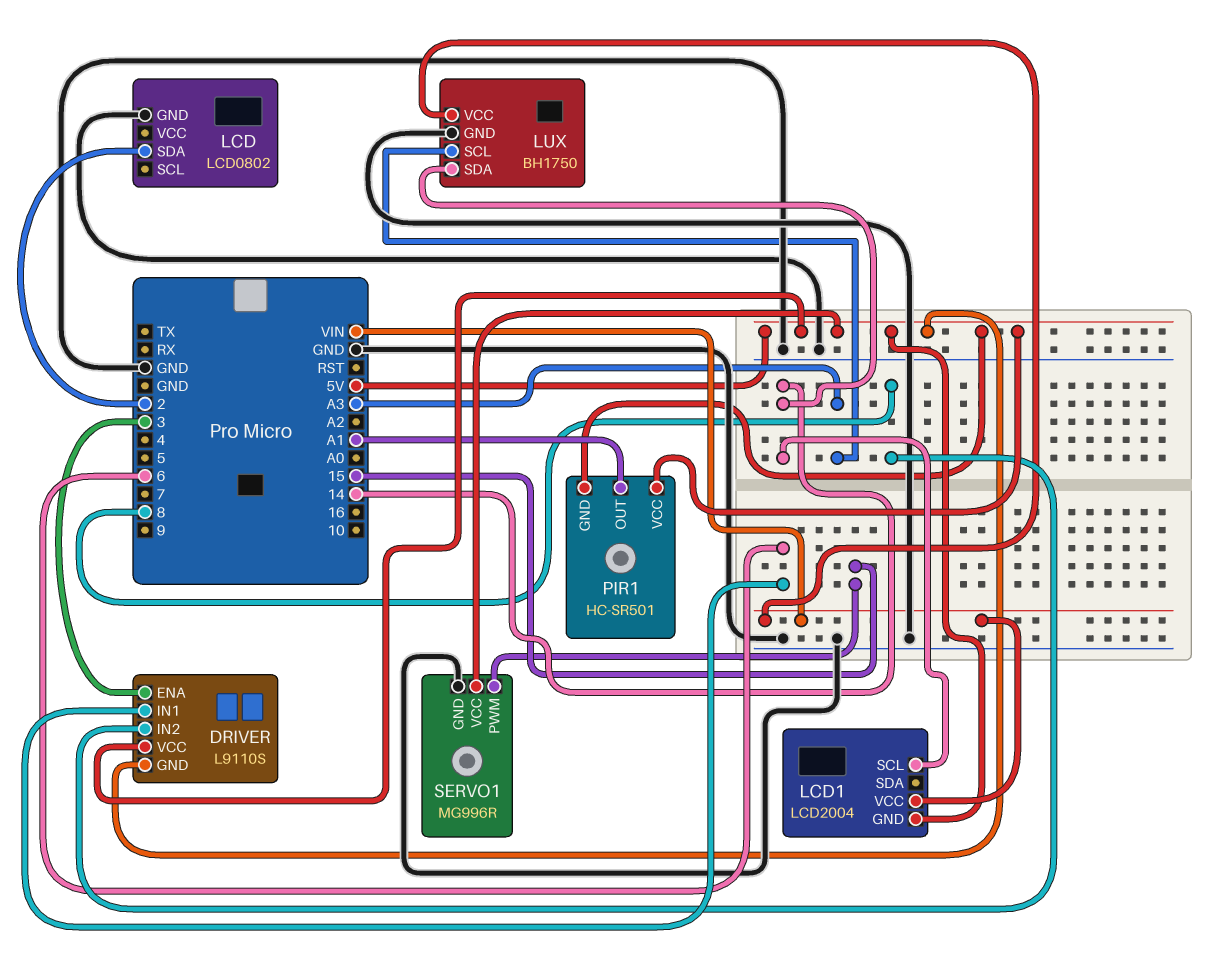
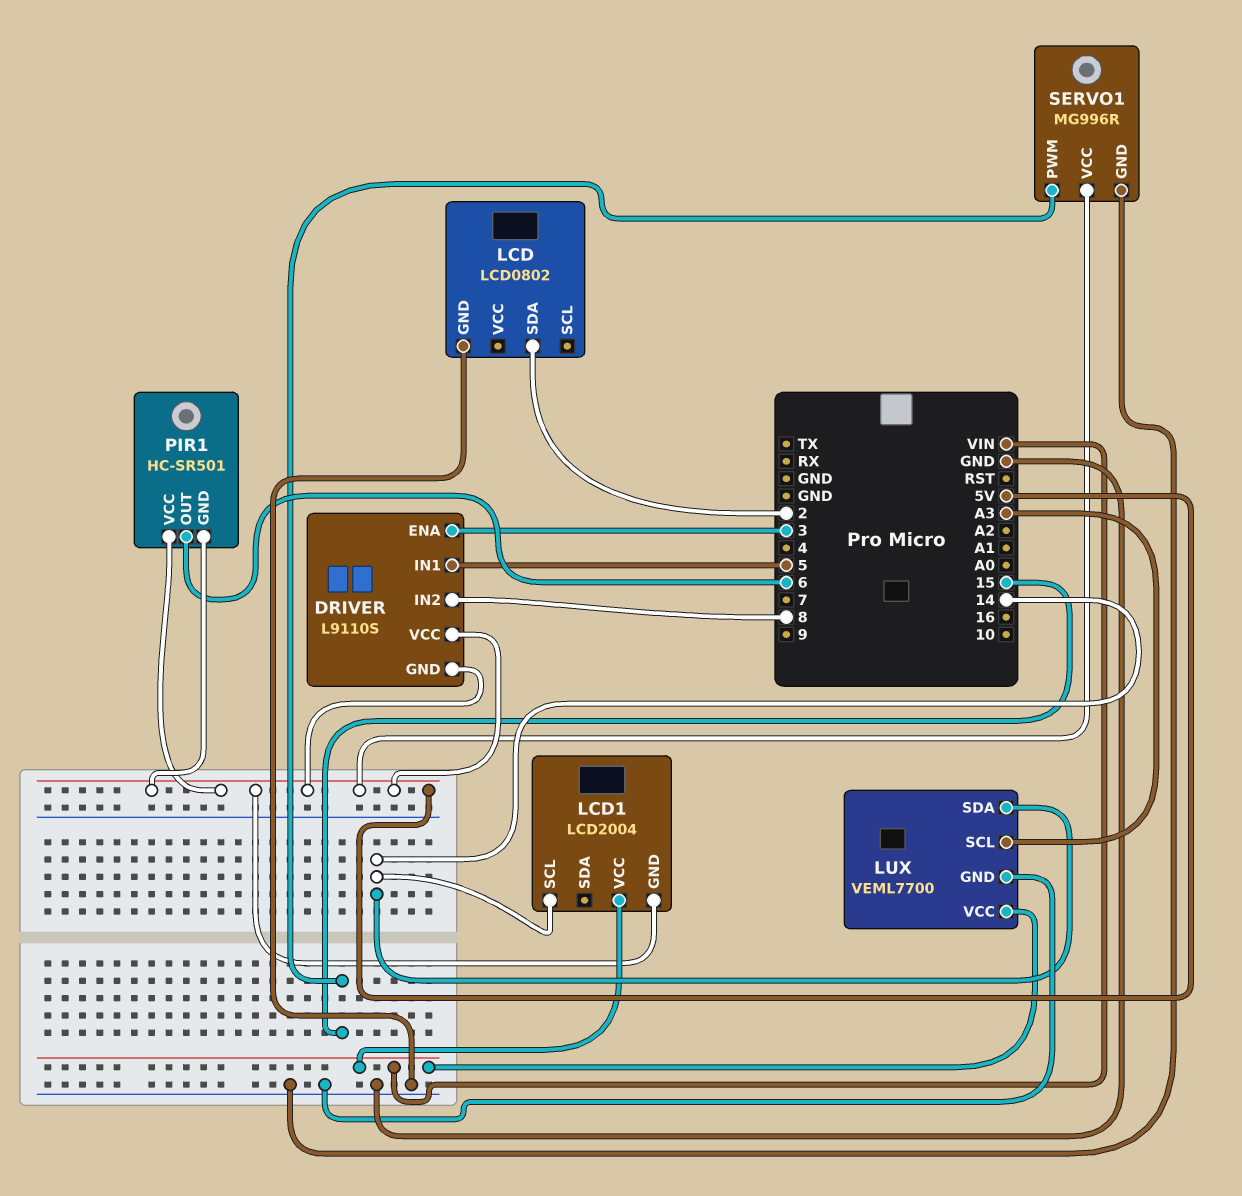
DRIVER pin IN1: 6 -> 5
LUX: BH1750 -> VEML7700
PIR1 pin OUT: A1 -> 6

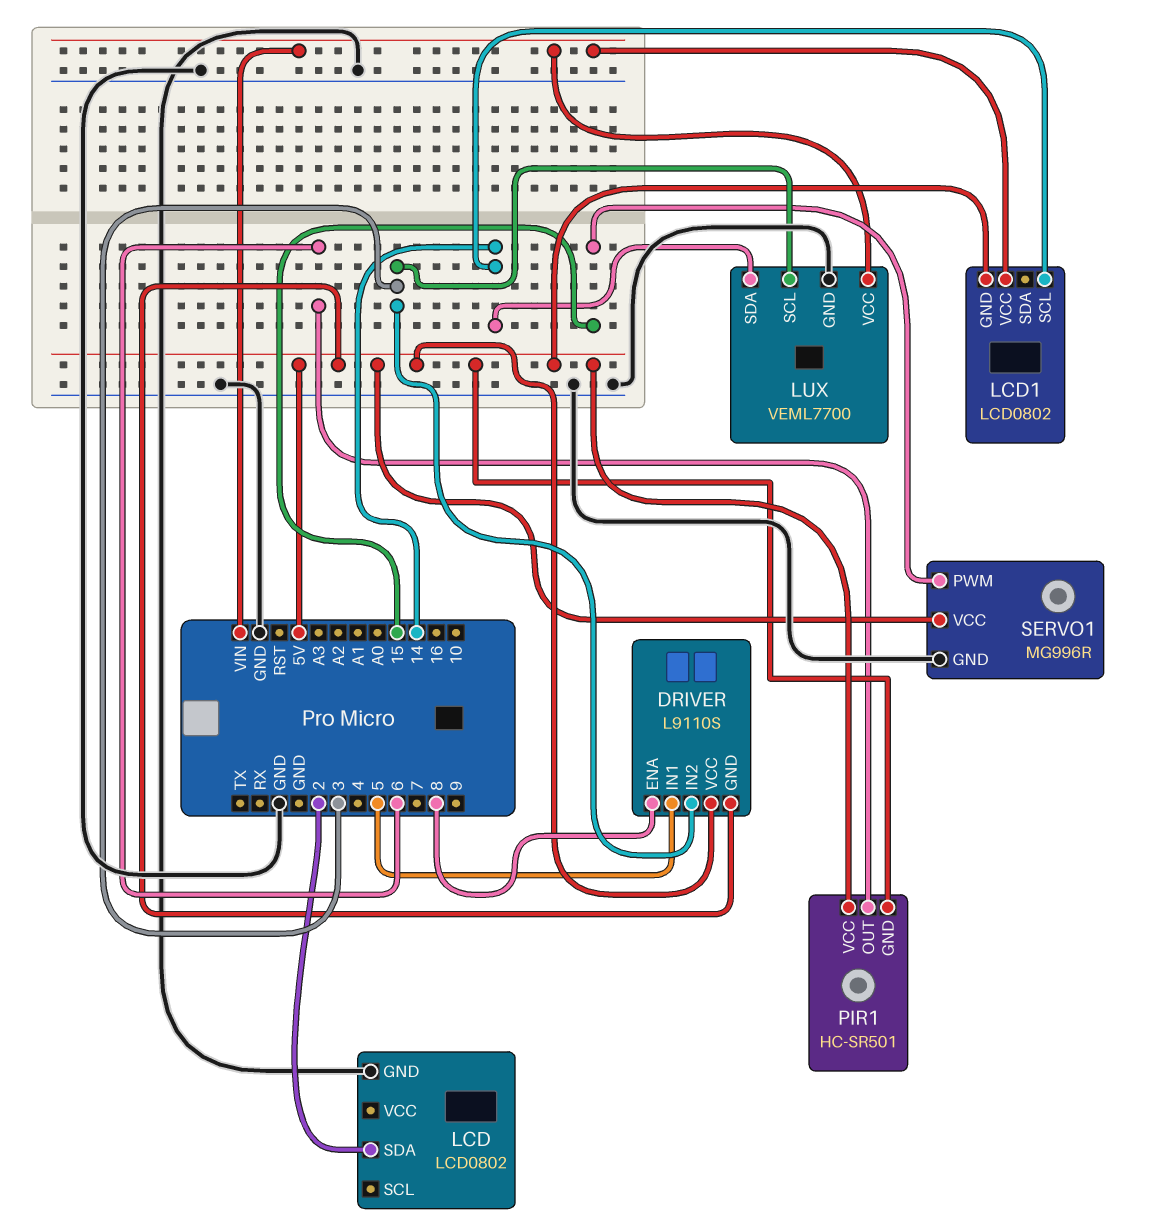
DRIVER pin ENA: 3 -> 8
DRIVER pin IN2: 8 -> 3
LCD1: LCD2004 -> LCD0802
LUX pin SCL: A3 -> 3

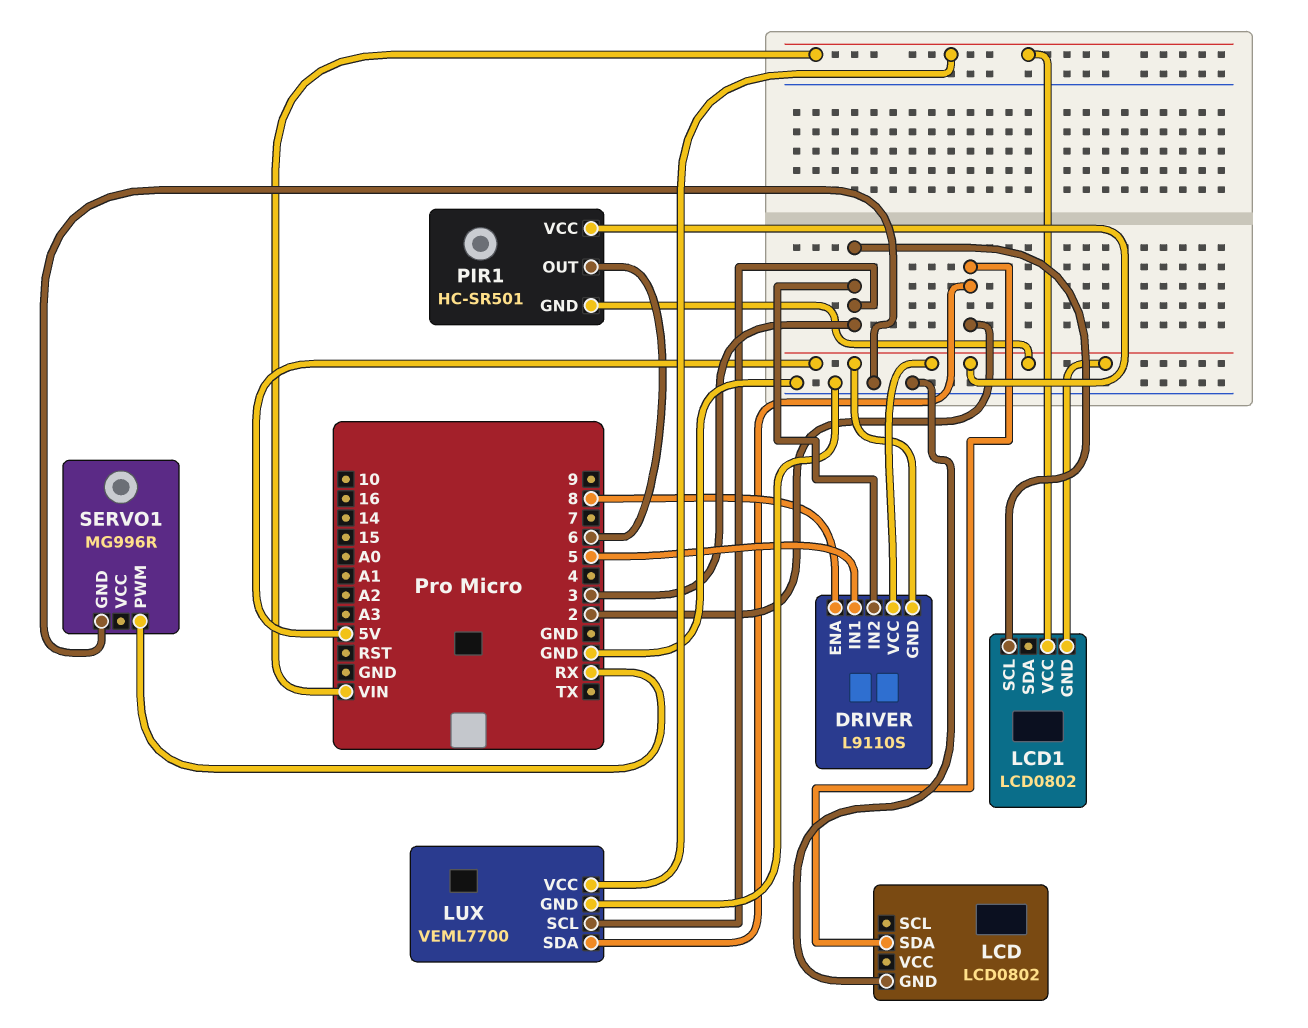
LCD1 pin SCL: 14 -> 3
LUX pin SDA: 14 -> 2
SERVO1 pin PWM: 15 -> RX
SERVO1 pin VCC: 5V -> none

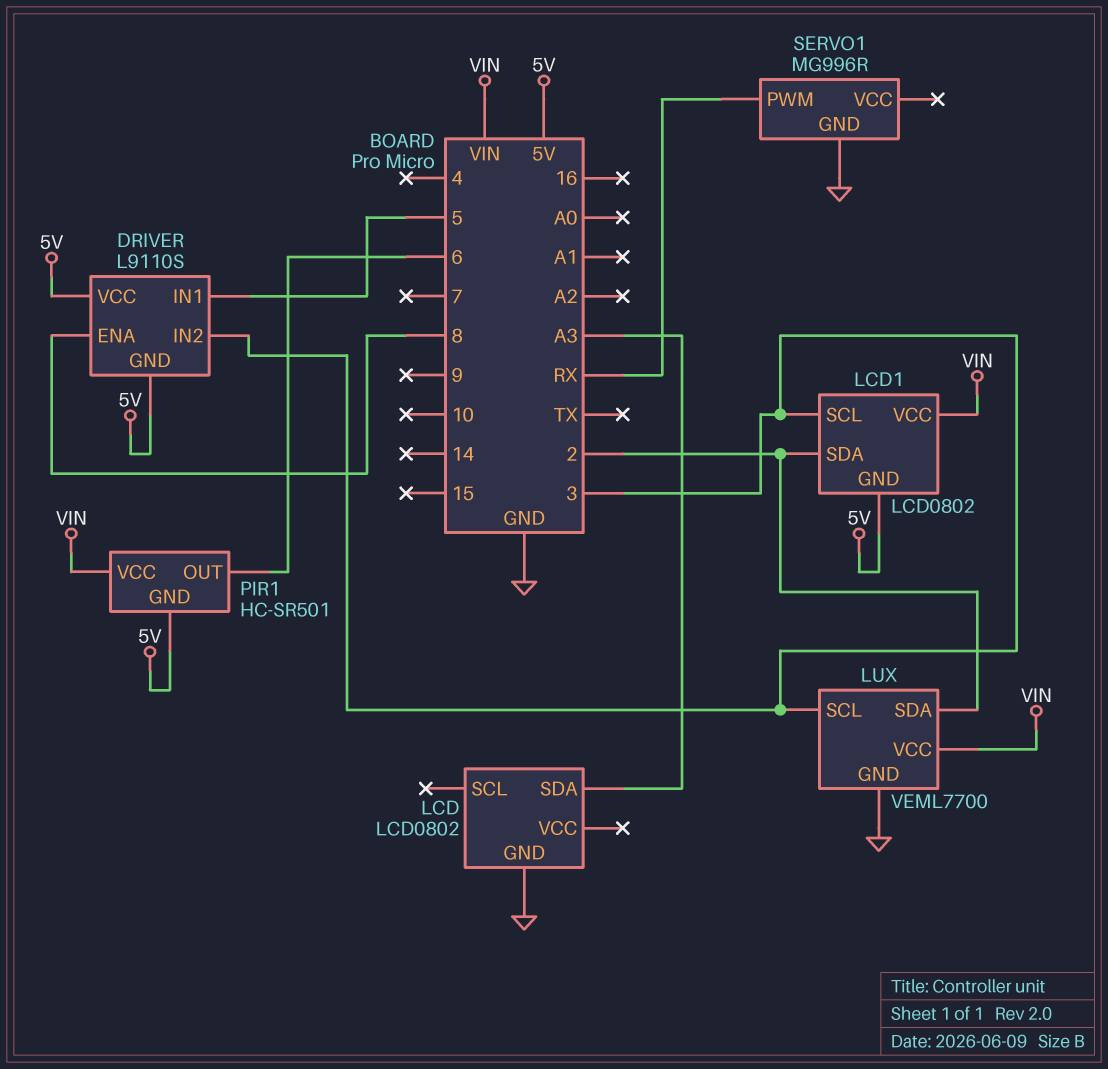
LCD pin SDA: 2 -> A3
LCD1 pin SDA: none -> 2
PIR1 pin VCC: 5V -> VIN

